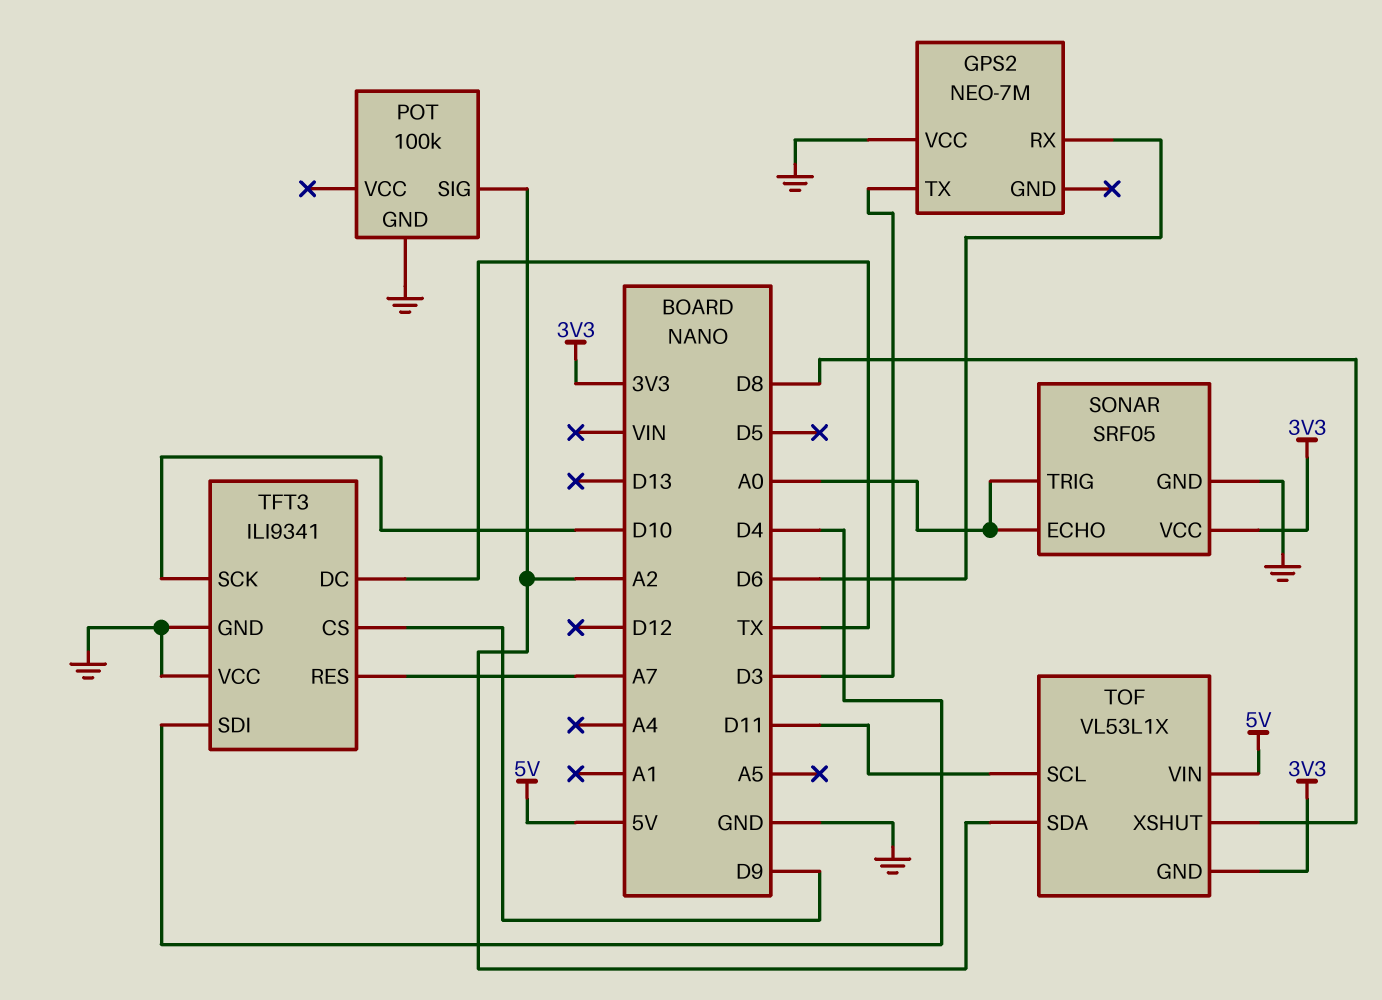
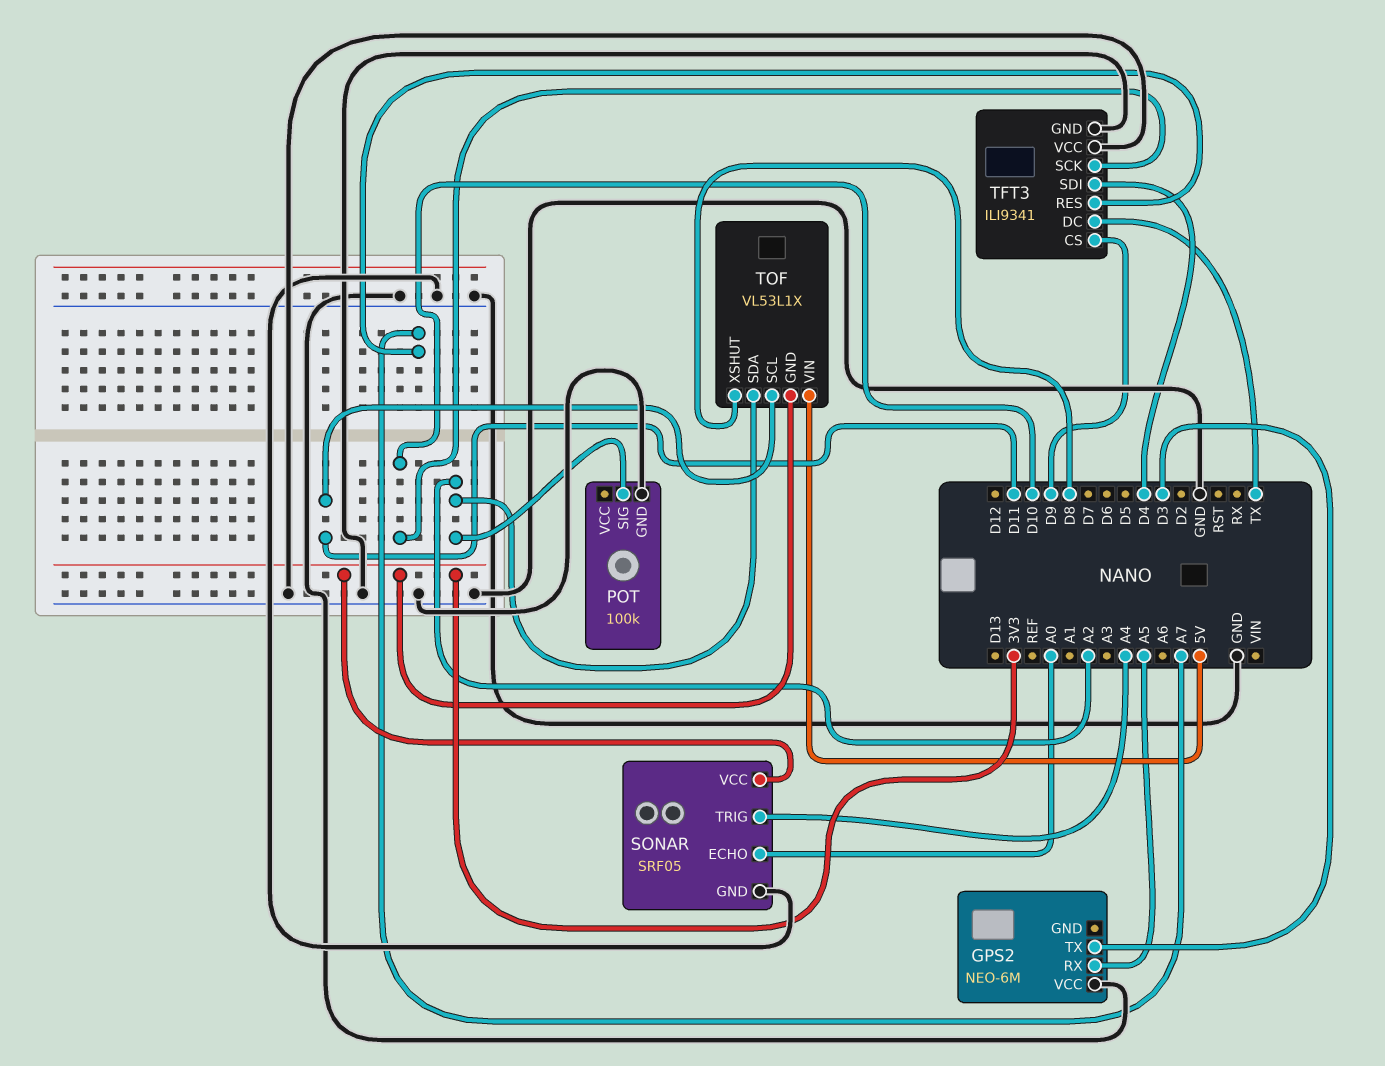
GPS2: NEO-7M -> NEO-6M
GPS2 pin RX: D6 -> A5
SONAR pin TRIG: A0 -> A4

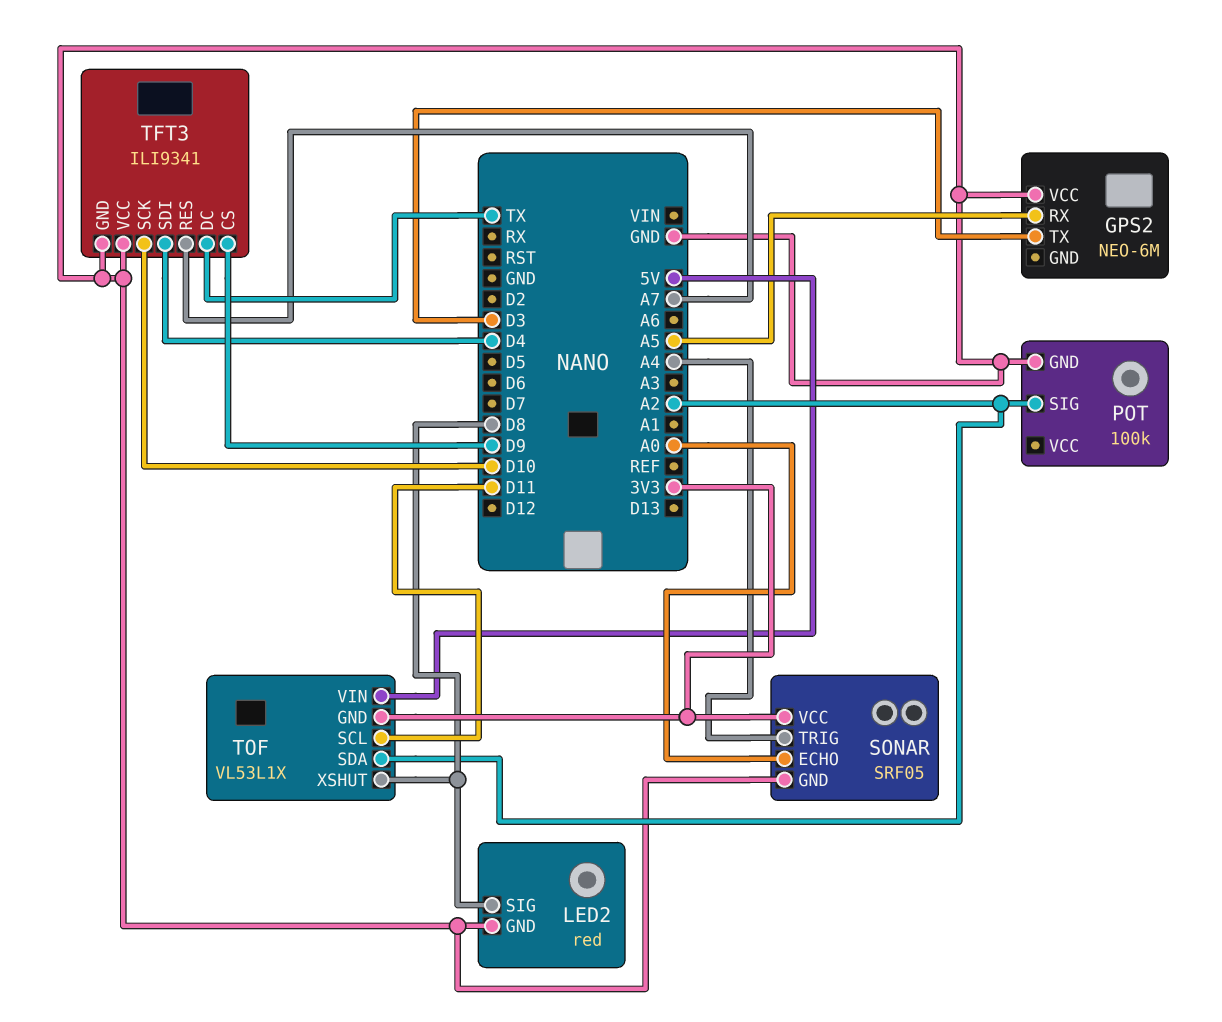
LED2: none -> red
LED2 pin GND: none -> GND
LED2 pin SIG: none -> D8

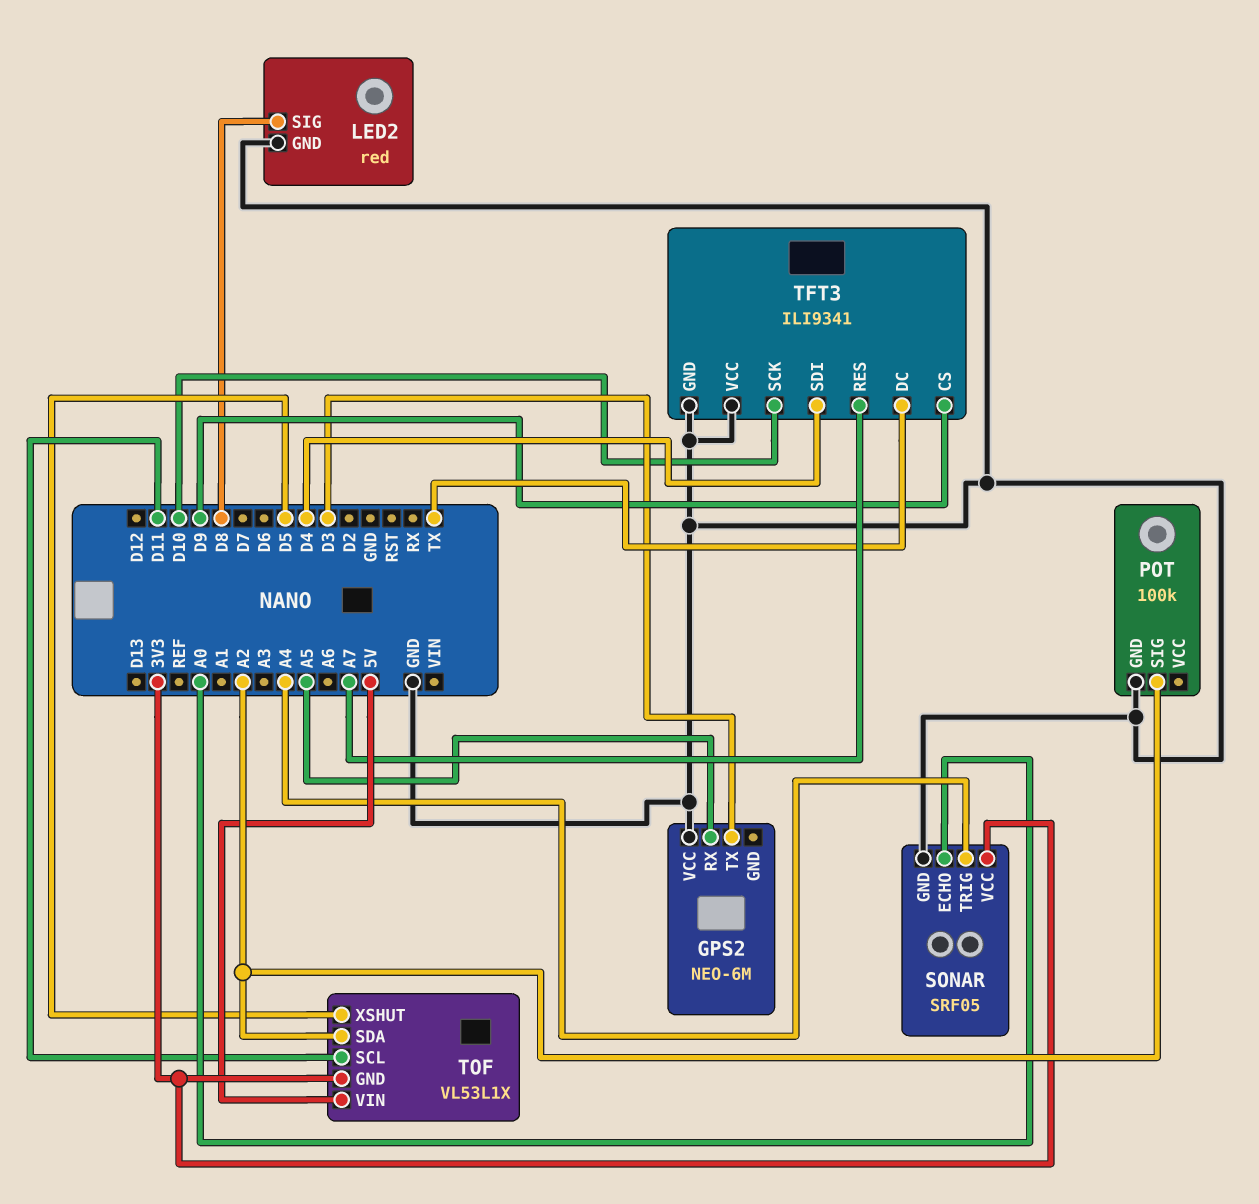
TOF pin XSHUT: D8 -> D5

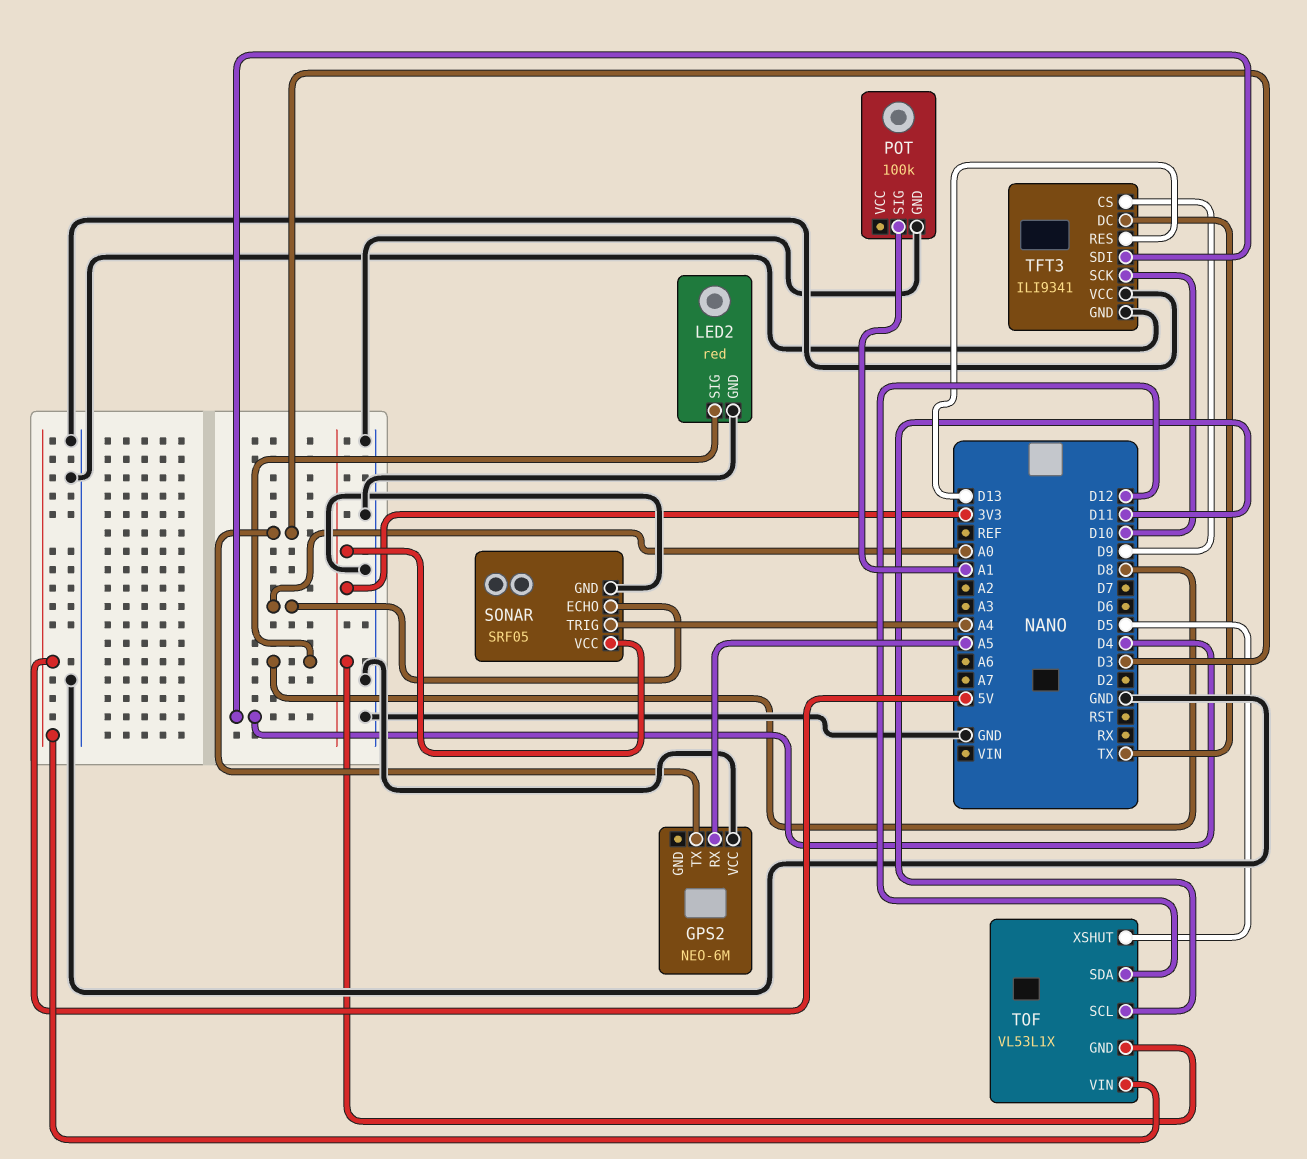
POT pin SIG: A2 -> A1
TFT3 pin RES: A7 -> D13
TOF pin SDA: A2 -> D12

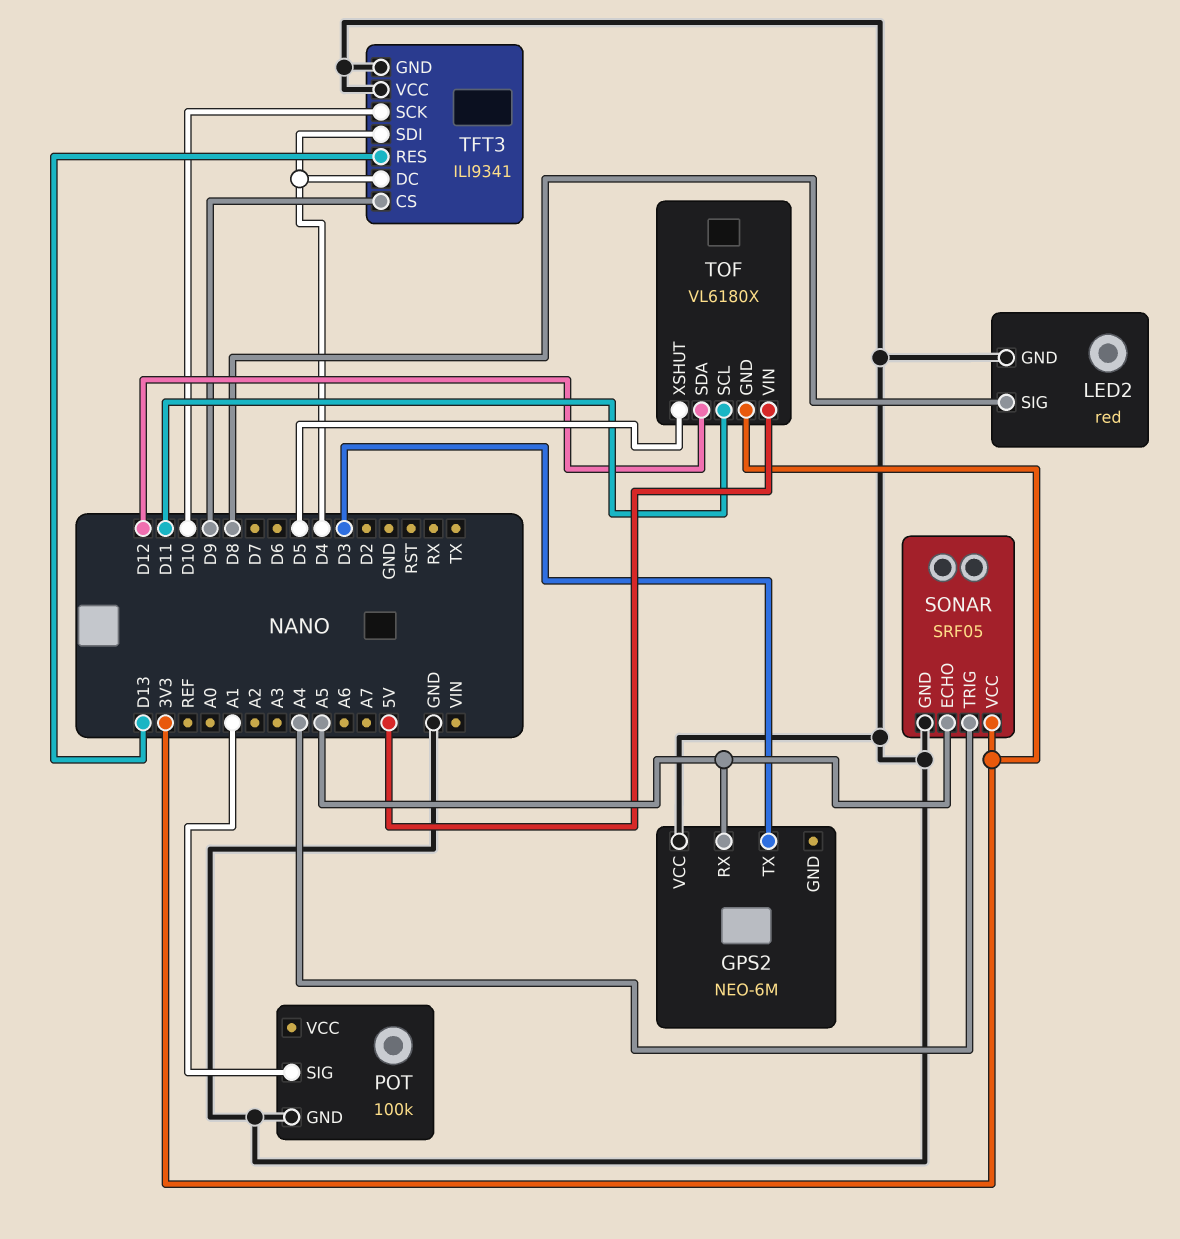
SONAR pin ECHO: A0 -> A5
TFT3 pin DC: TX -> D4
TOF: VL53L1X -> VL6180X

